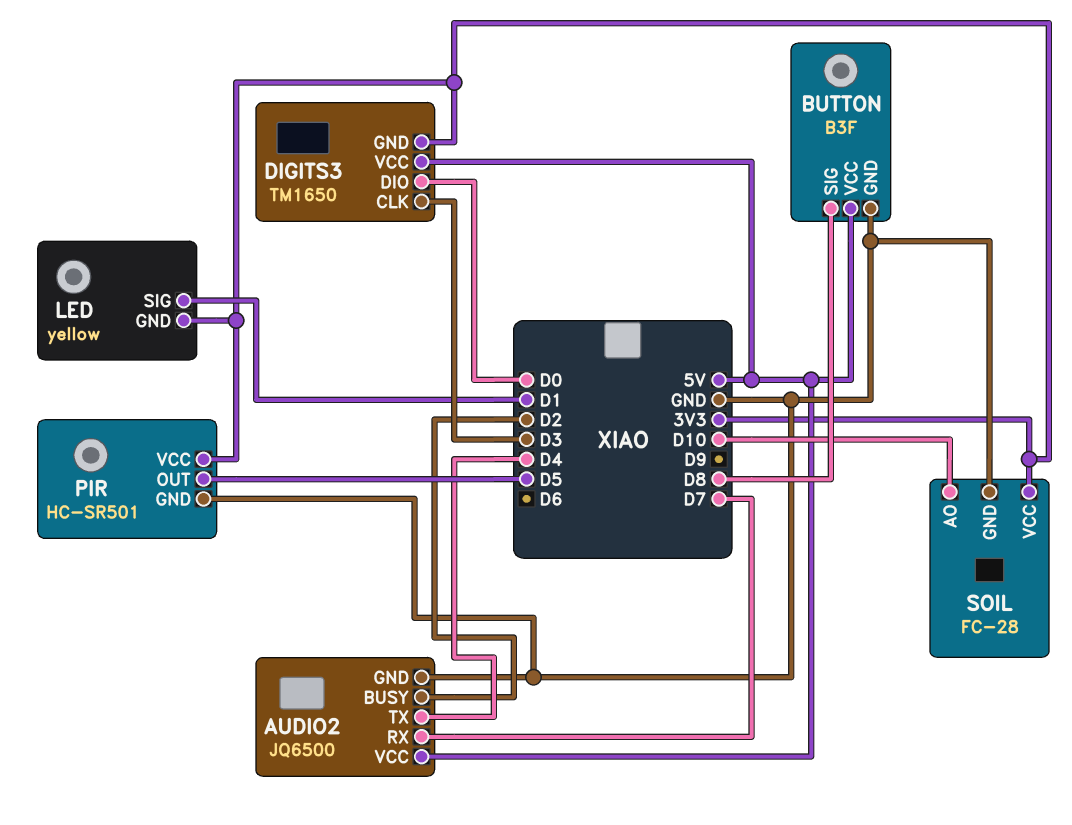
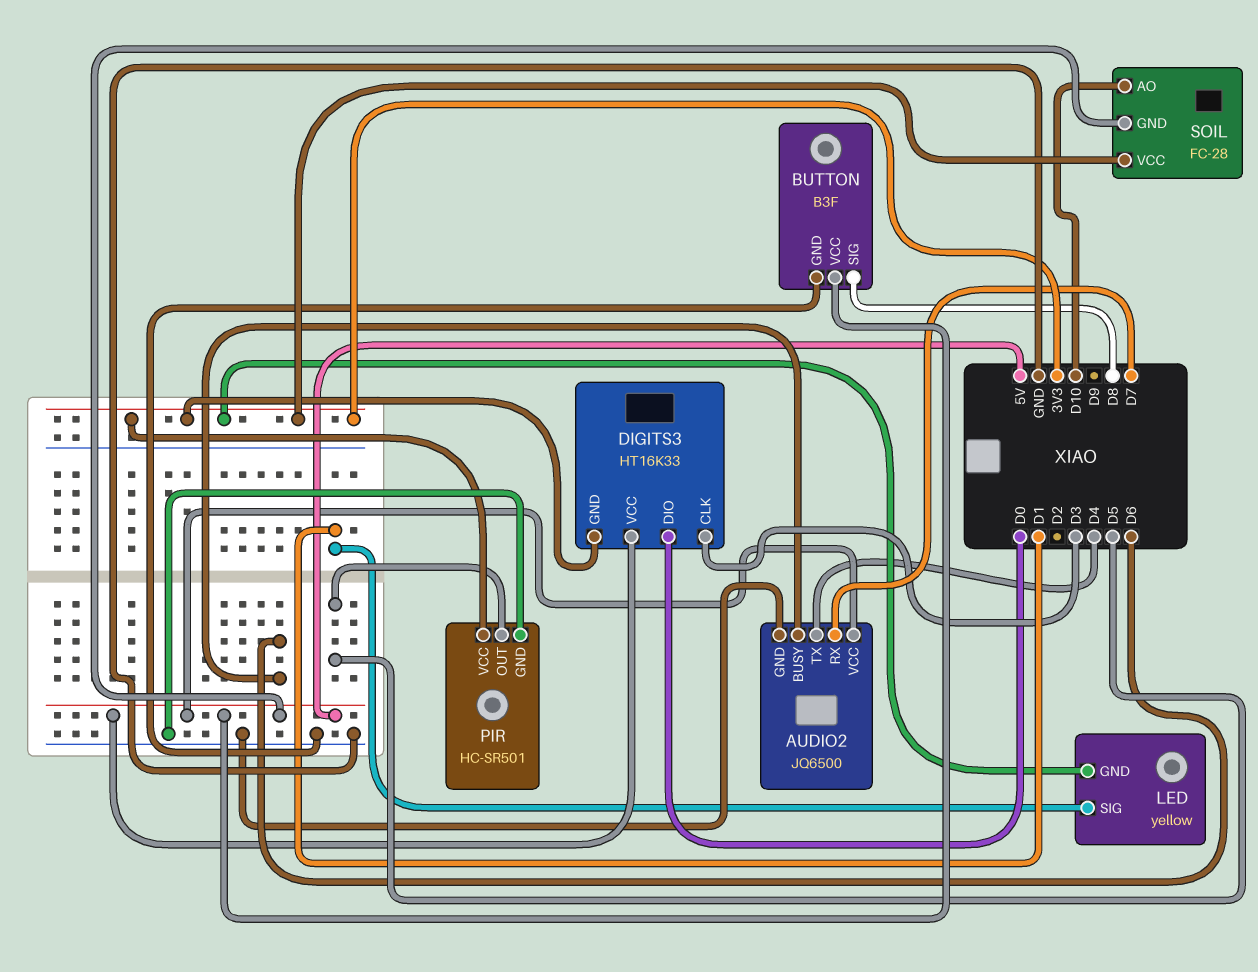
AUDIO2 pin BUSY: D2 -> D6
DIGITS3: TM1650 -> HT16K33
SOIL pin GND: GND -> 5V

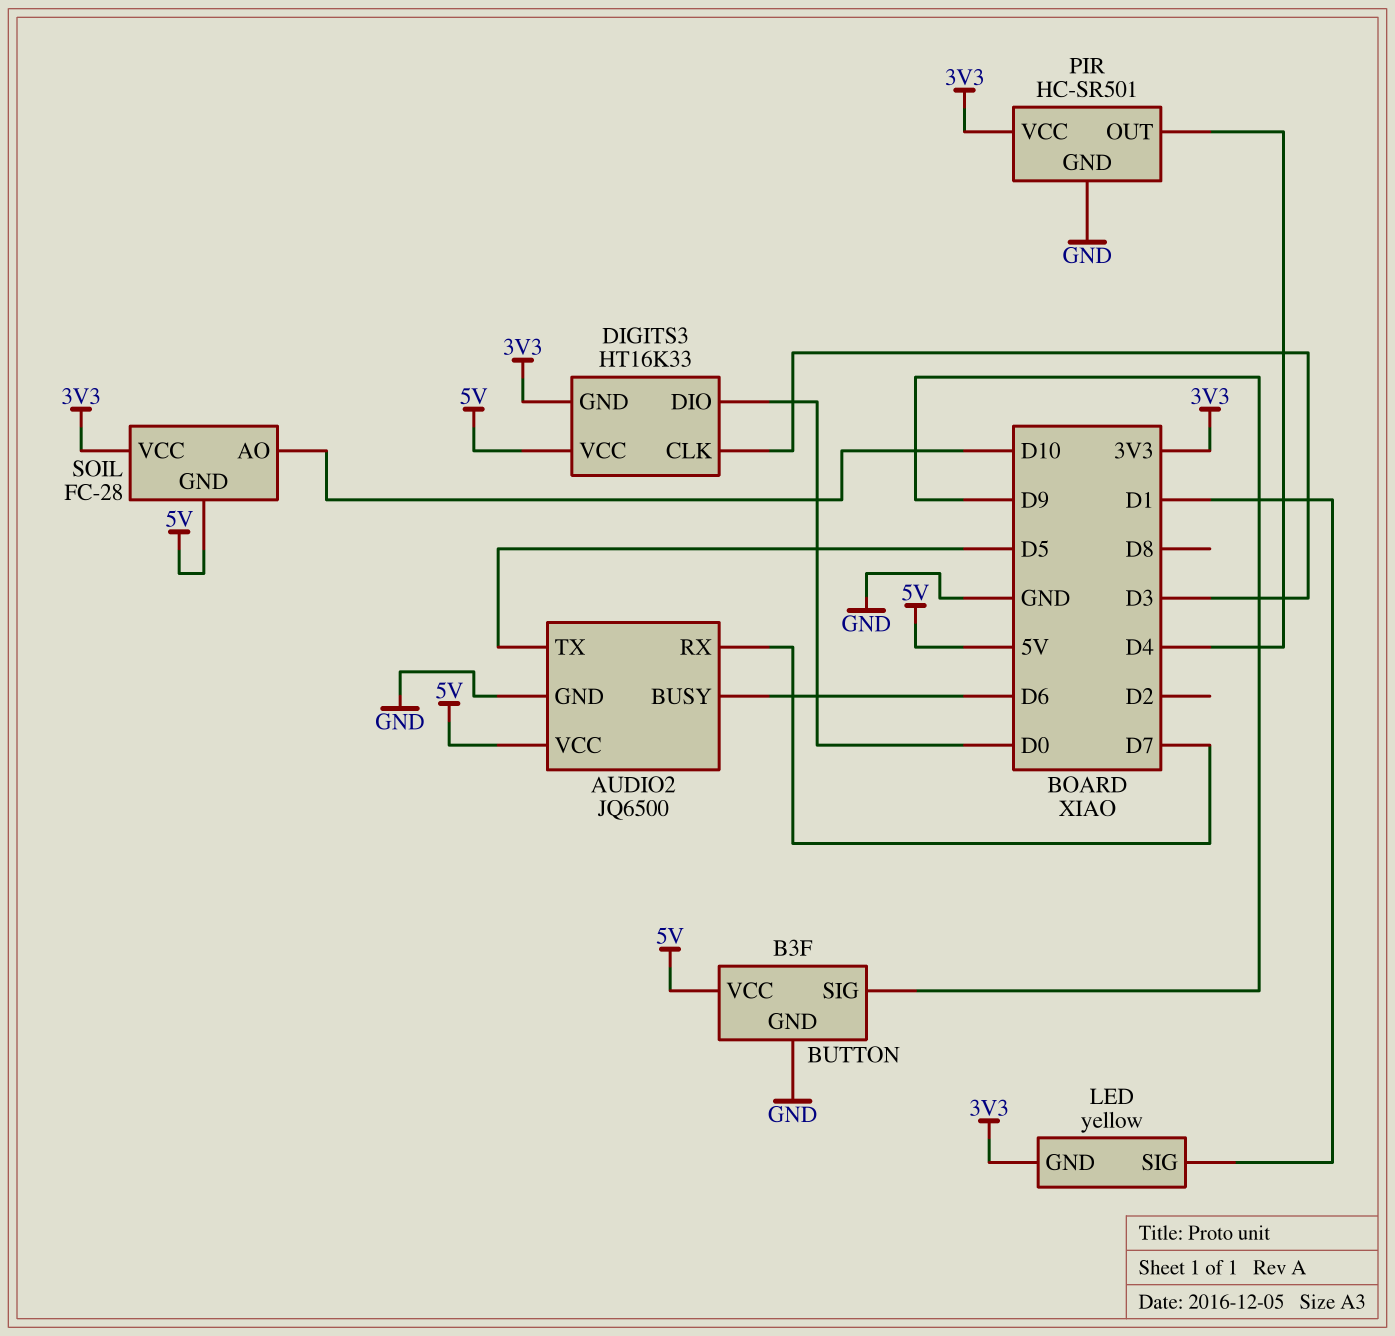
AUDIO2 pin TX: D4 -> D5
BUTTON pin SIG: D8 -> D9
PIR pin OUT: D5 -> D4

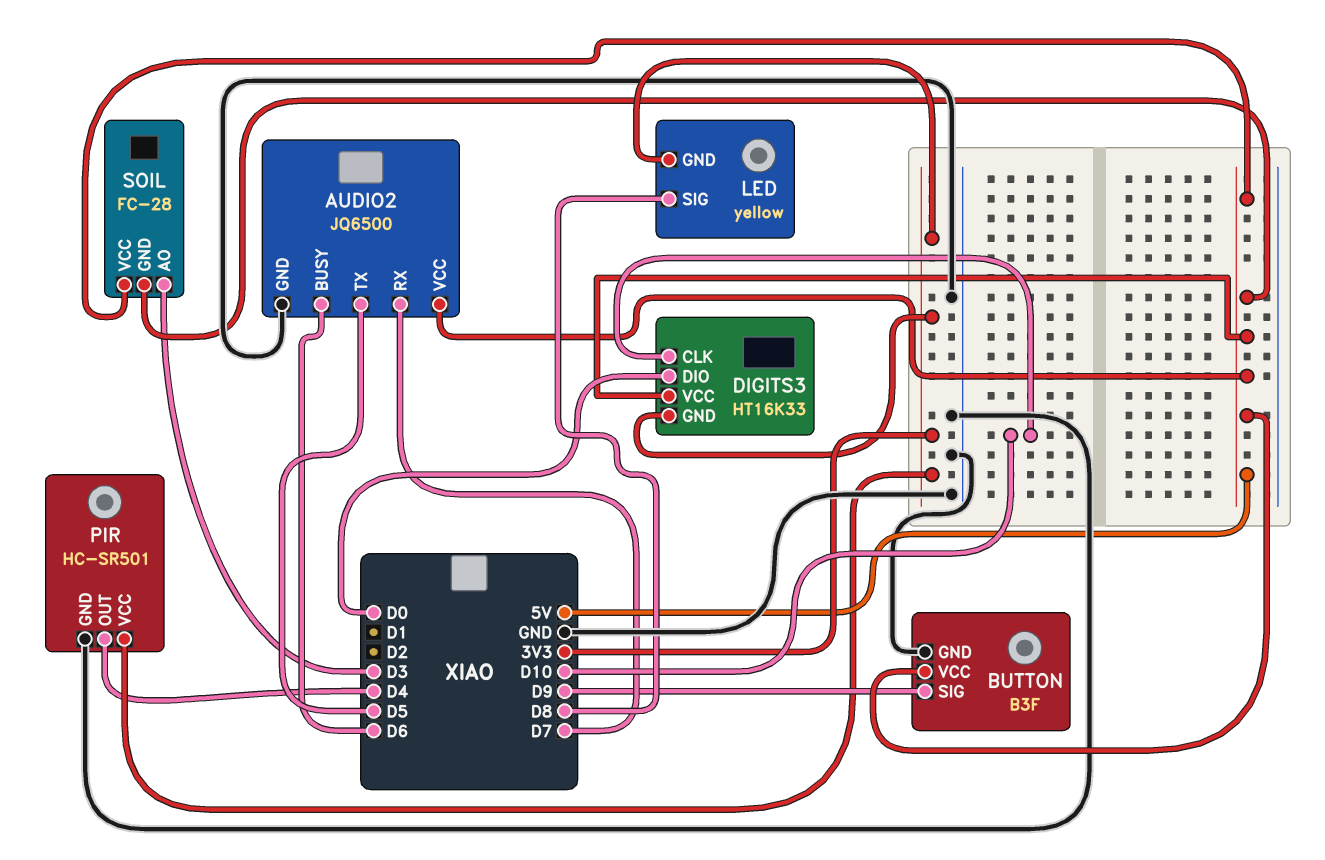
DIGITS3 pin CLK: D3 -> D10
LED pin SIG: D1 -> D8
SOIL pin AO: D10 -> D3
SOIL pin VCC: 3V3 -> 5V

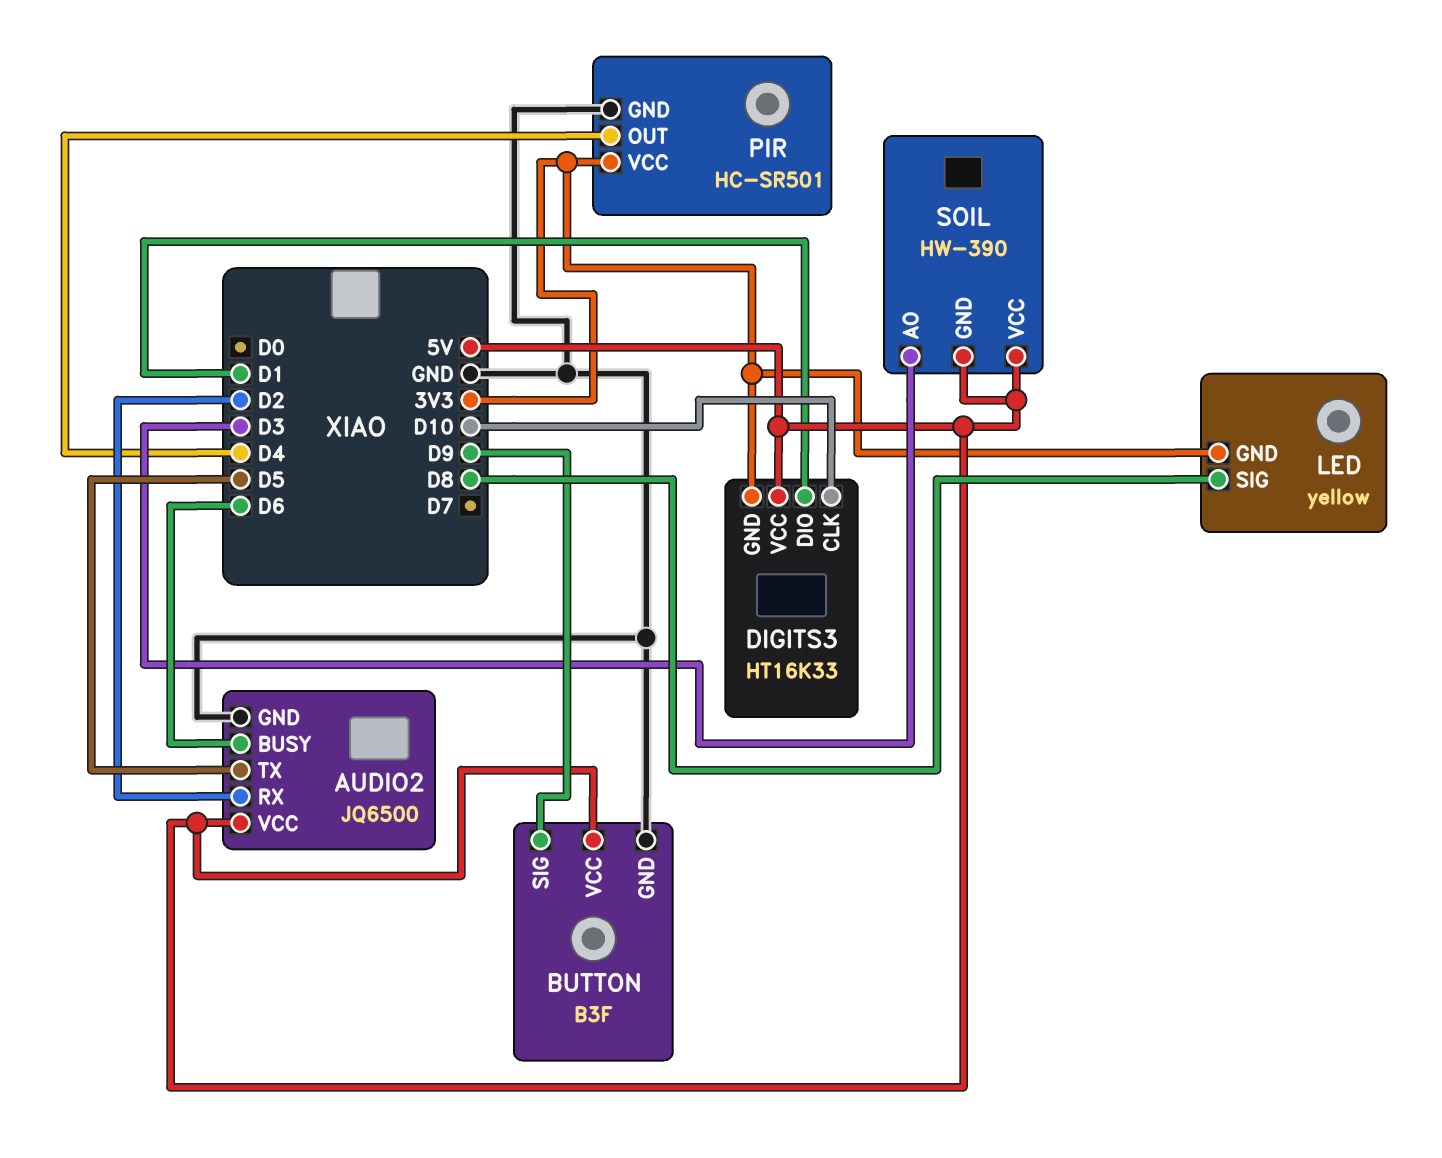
AUDIO2 pin RX: D7 -> D2
DIGITS3 pin DIO: D0 -> D1
SOIL: FC-28 -> HW-390

